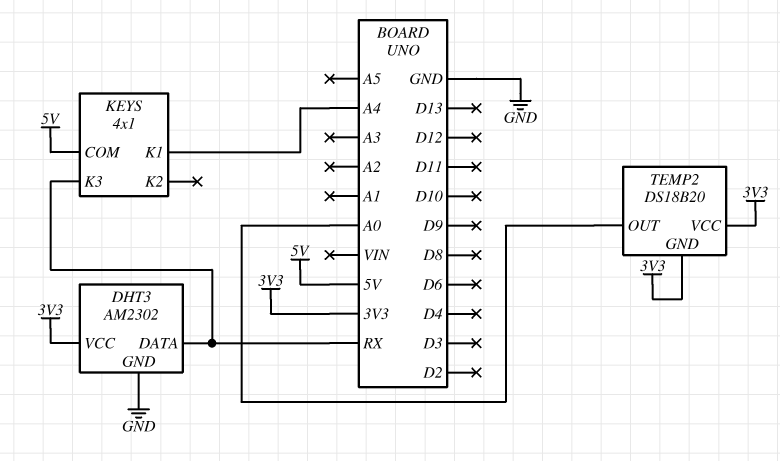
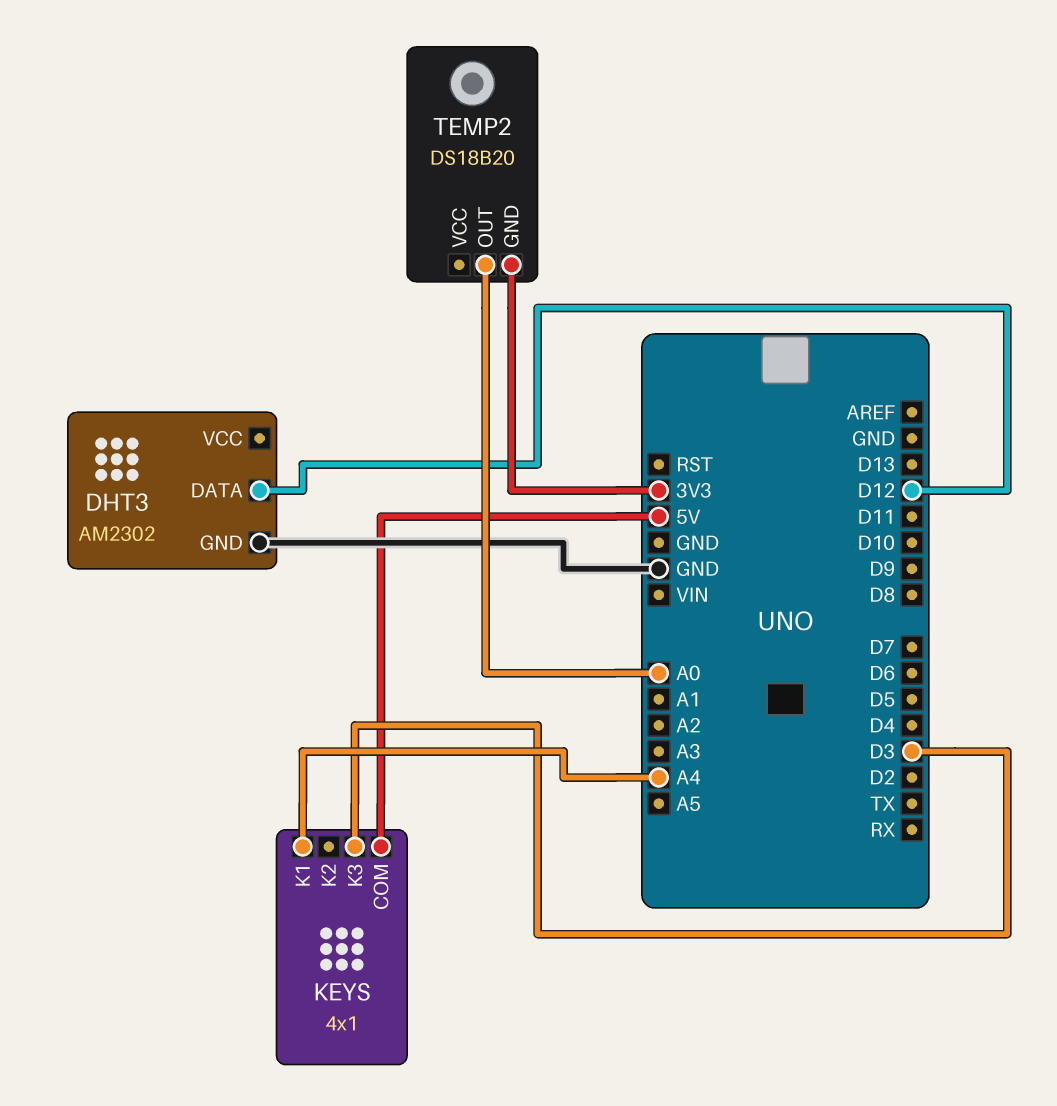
DHT3 pin DATA: RX -> D12
DHT3 pin VCC: 3V3 -> none
KEYS pin K3: RX -> D3
TEMP2 pin VCC: 3V3 -> none

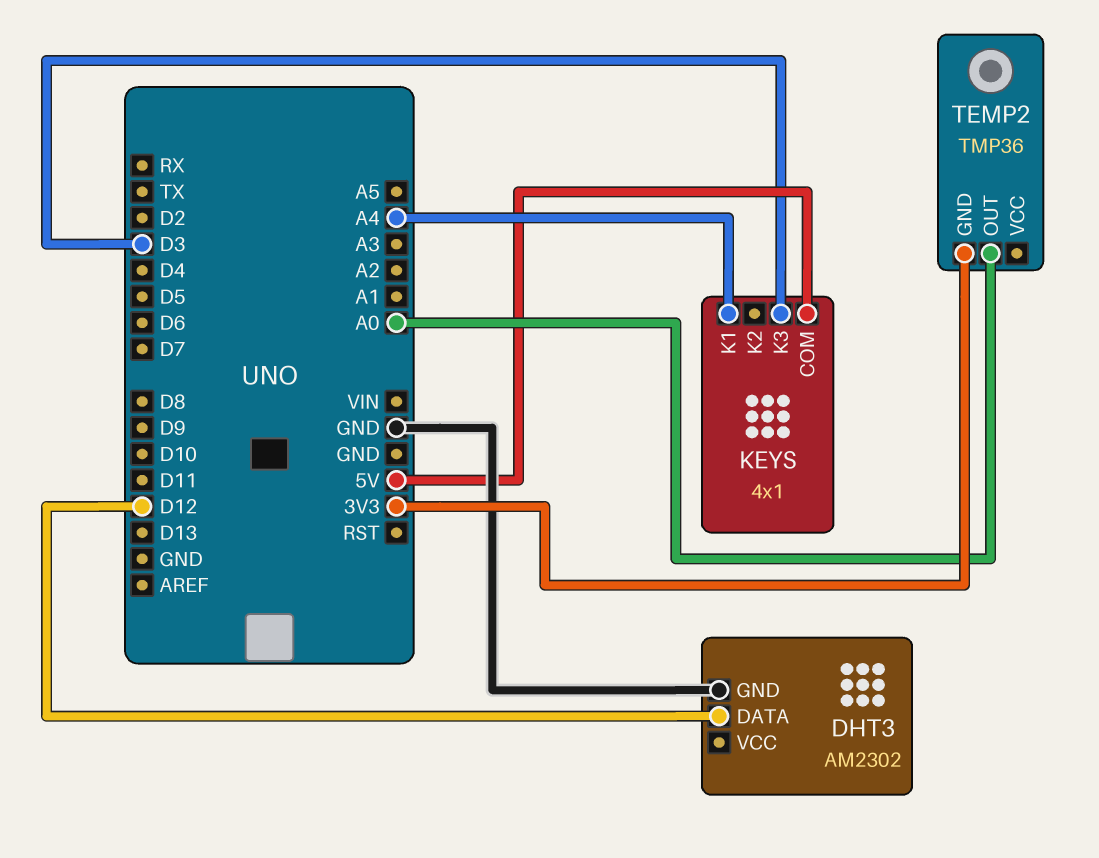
TEMP2: DS18B20 -> TMP36

